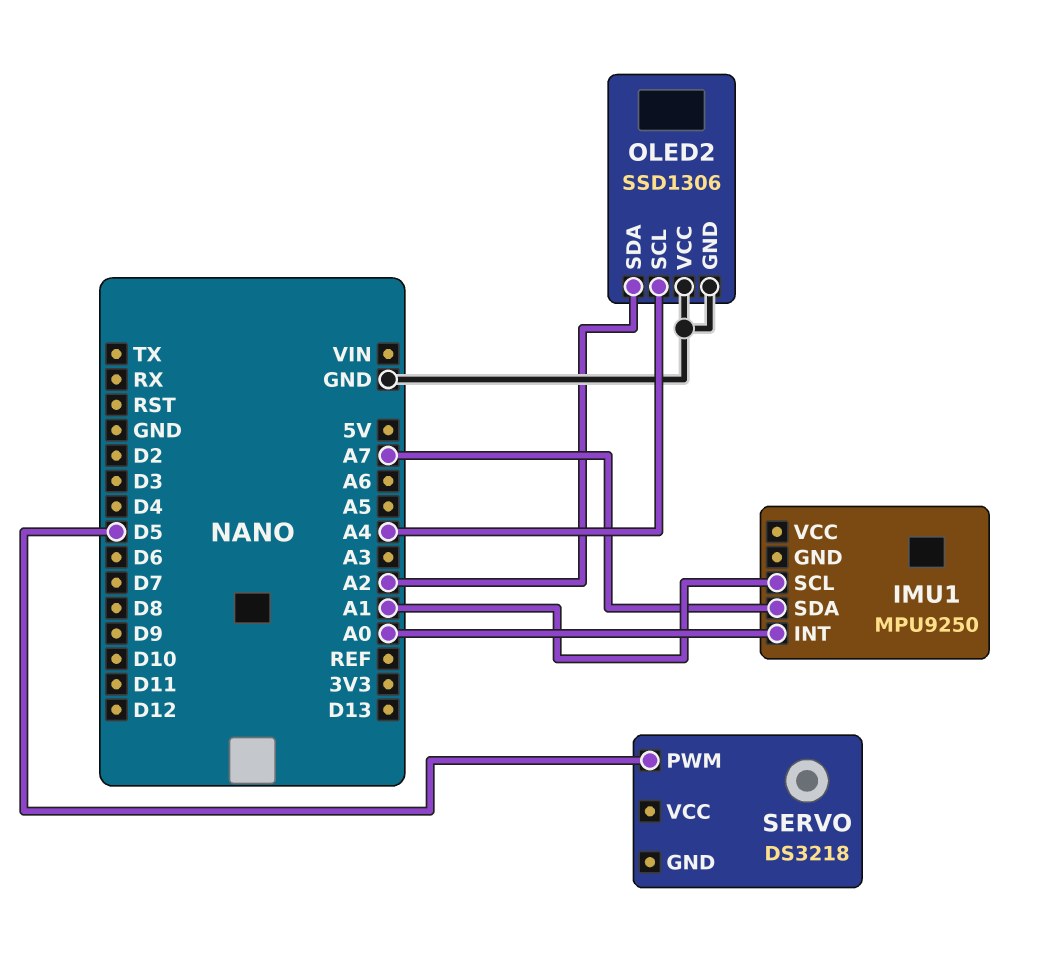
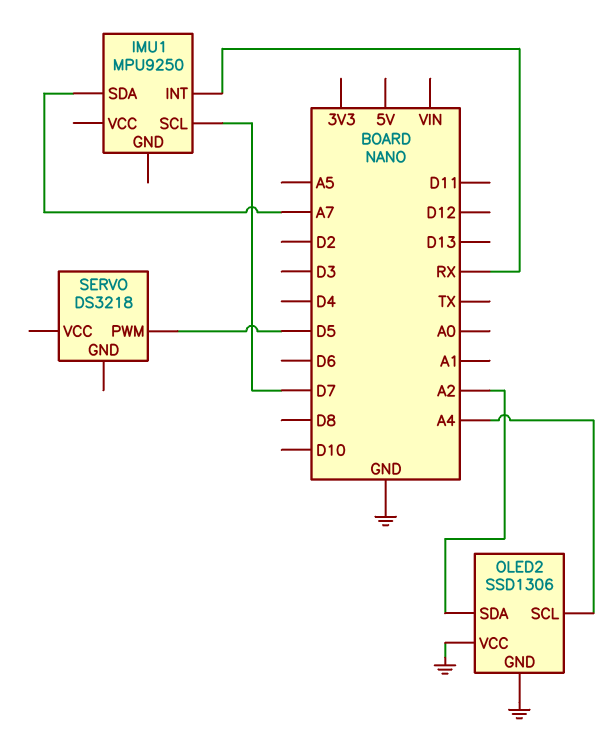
IMU1 pin INT: A0 -> RX
IMU1 pin SCL: A1 -> D7

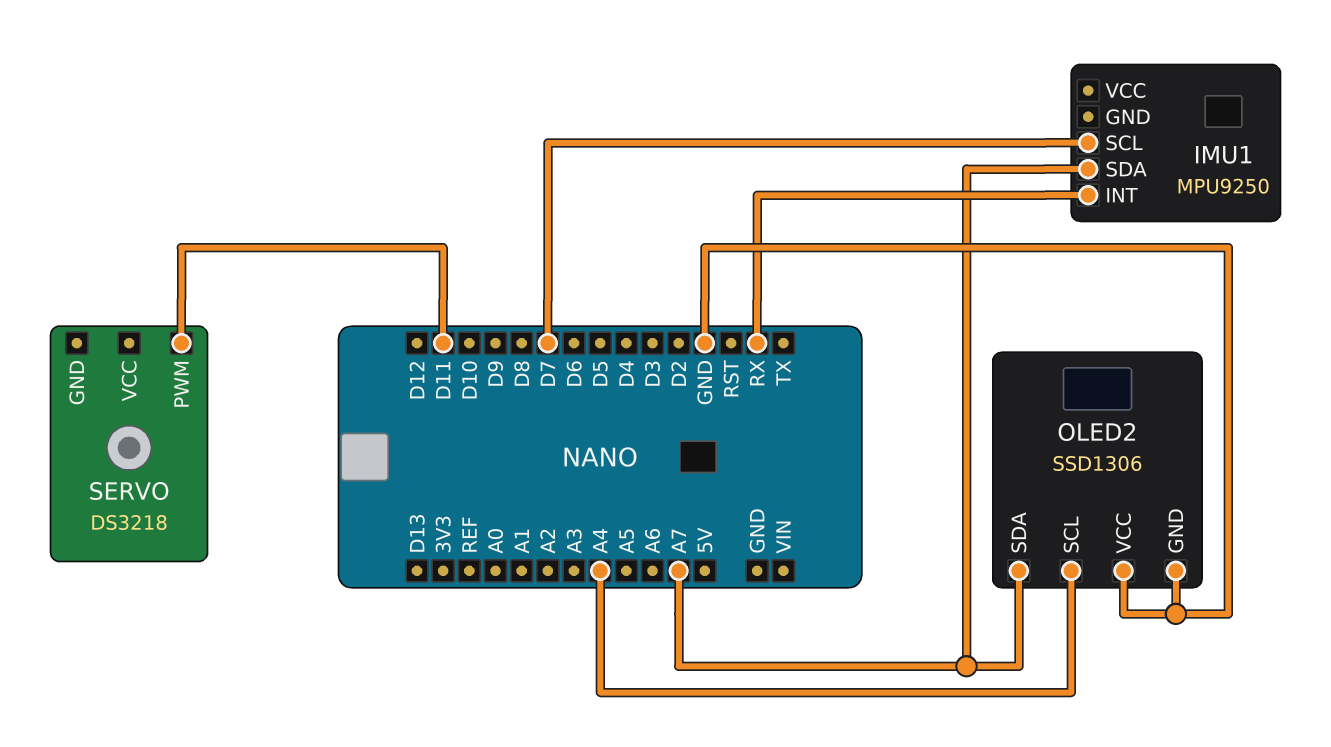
OLED2 pin SDA: A2 -> A7
SERVO pin PWM: D5 -> D11

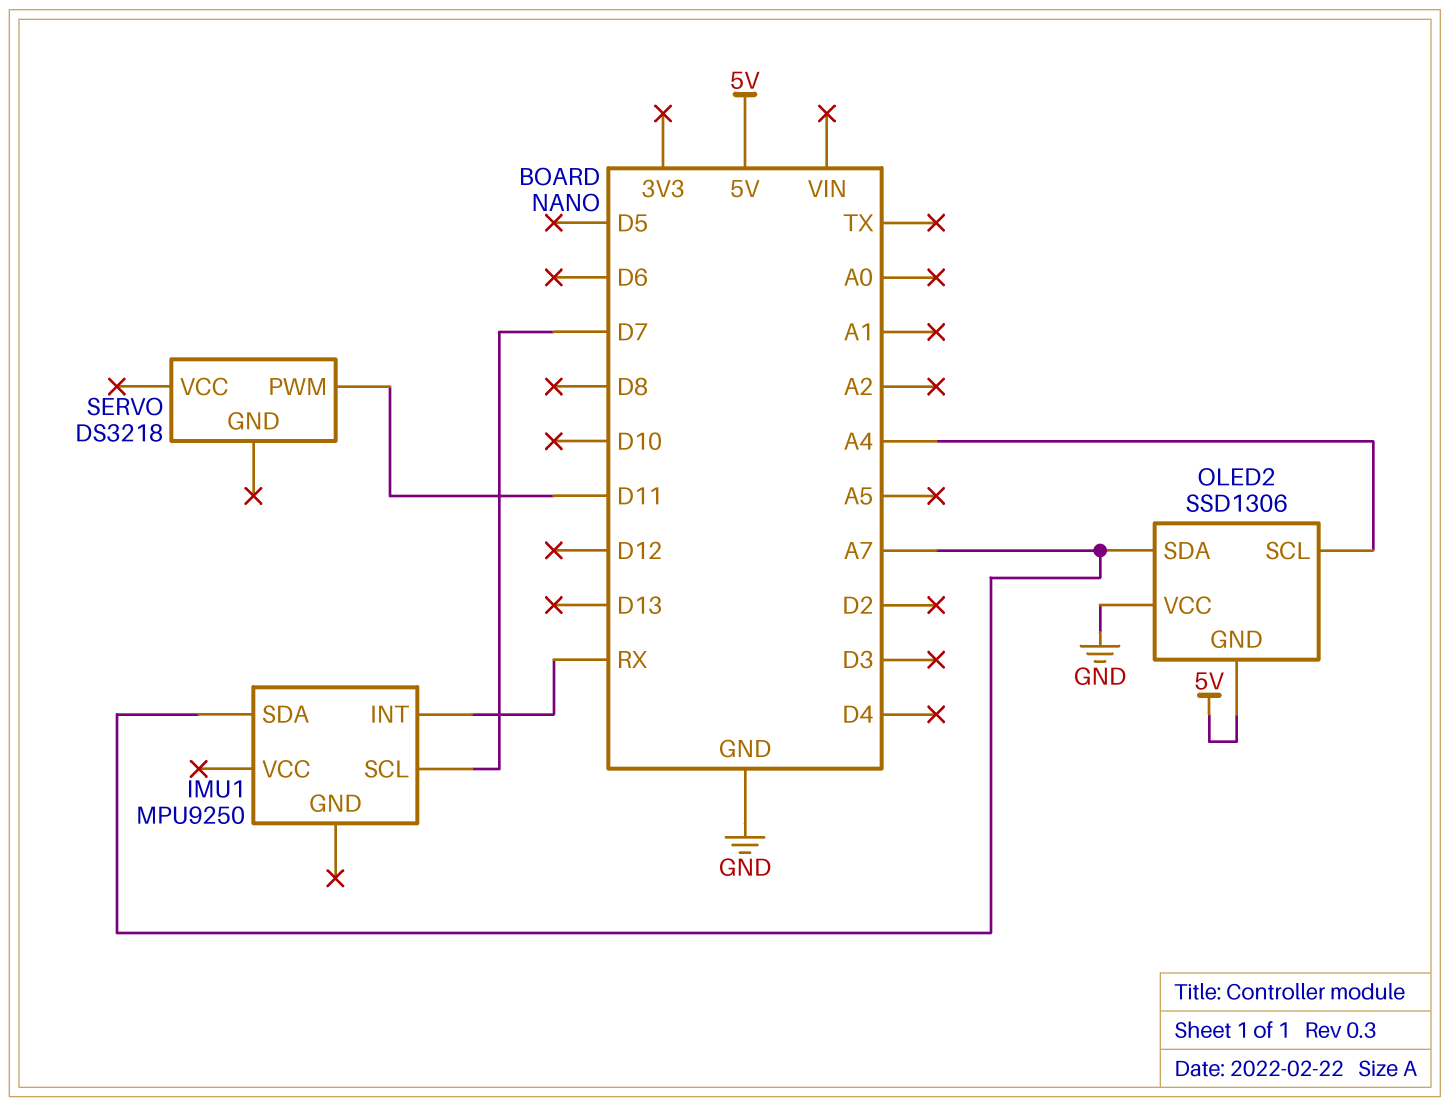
OLED2 pin GND: GND -> 5V

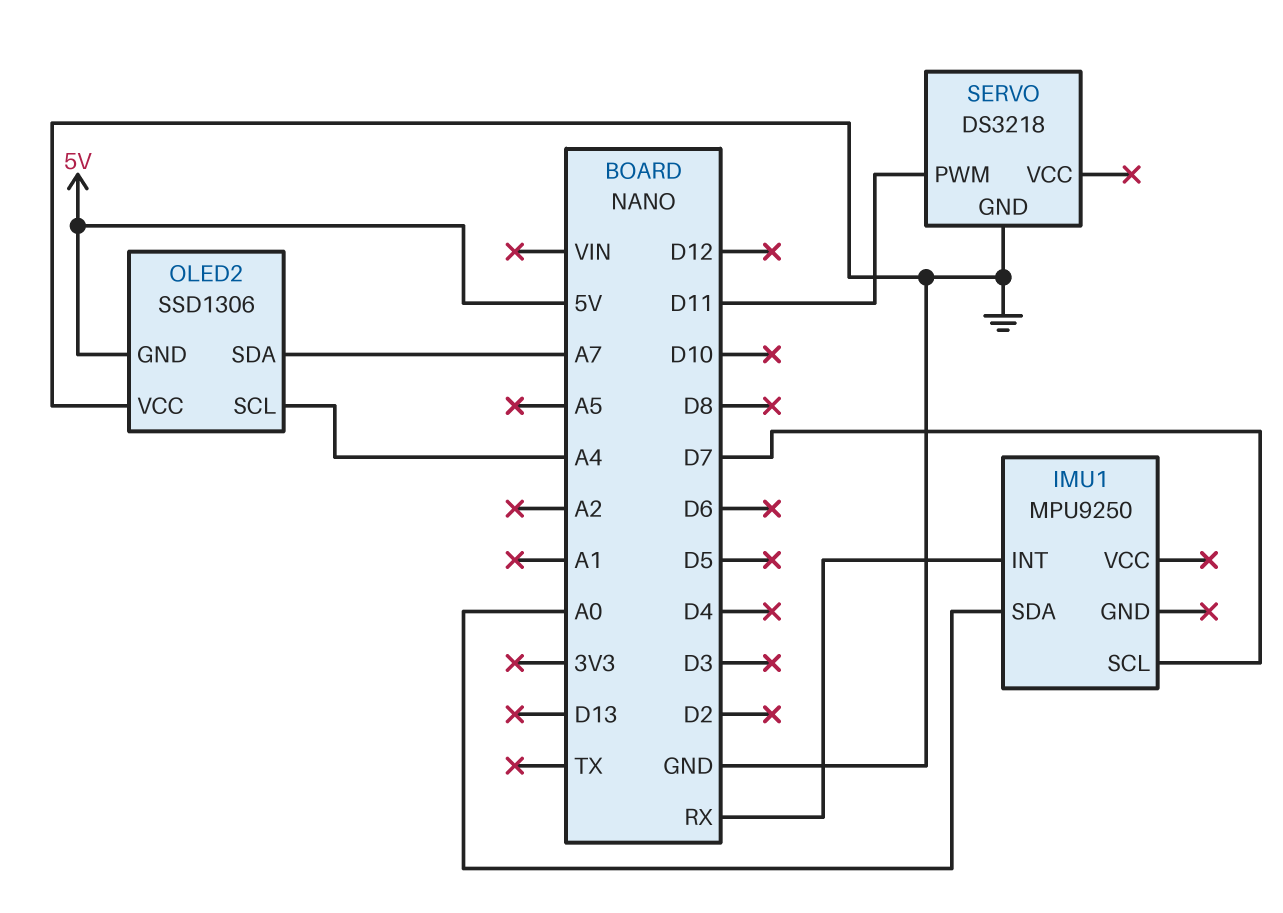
IMU1 pin SDA: A7 -> A0
SERVO pin GND: none -> GND

